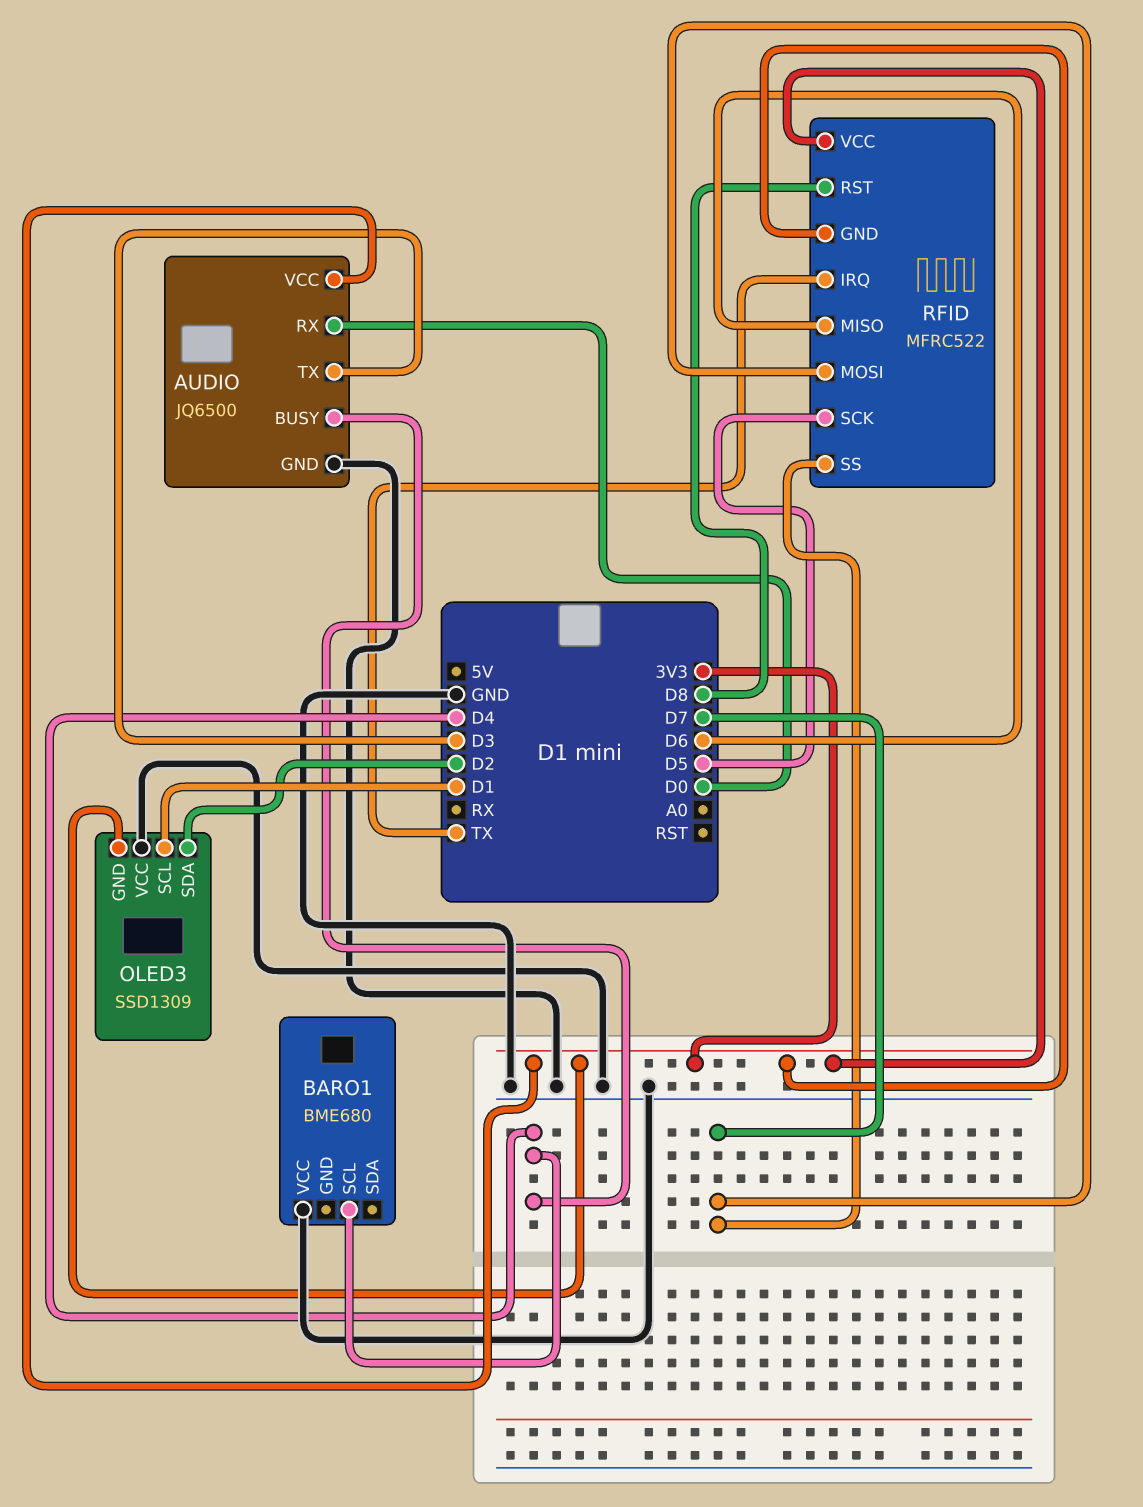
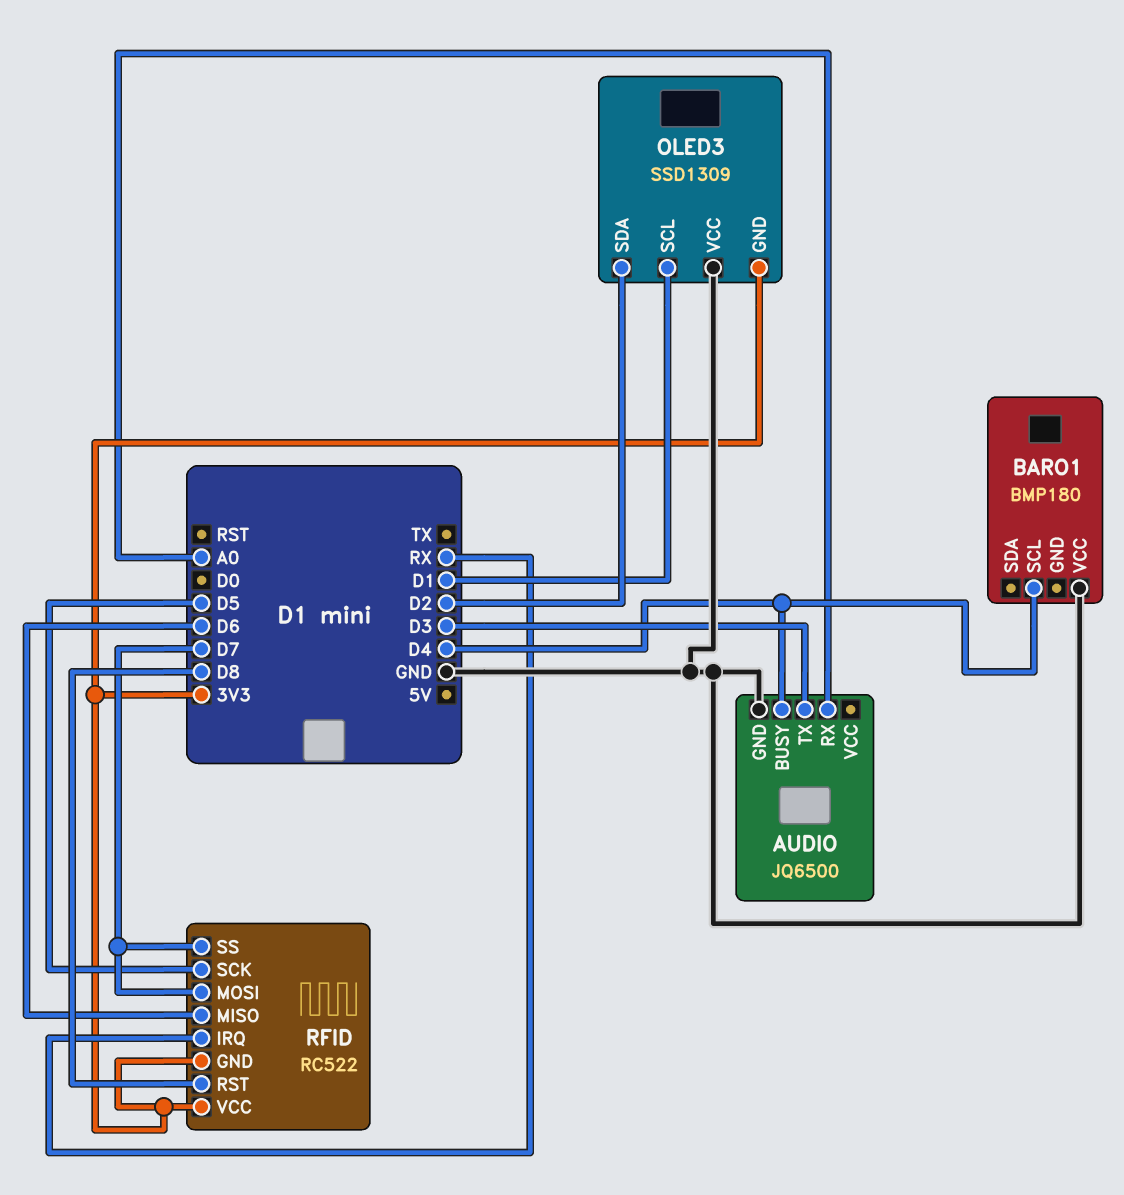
AUDIO pin RX: D0 -> A0
AUDIO pin VCC: 3V3 -> none
BARO1: BME680 -> BMP180
RFID: MFRC522 -> RC522
RFID pin IRQ: TX -> RX

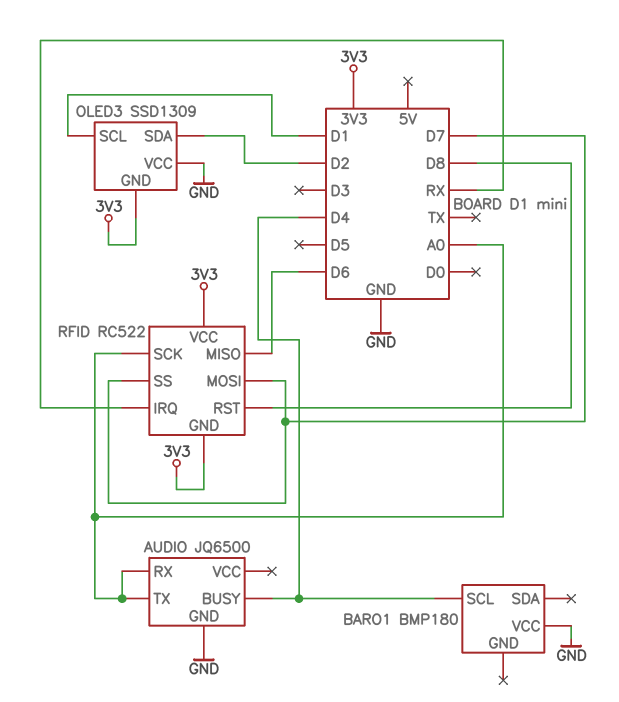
AUDIO pin TX: D3 -> A0
RFID pin SCK: D5 -> A0

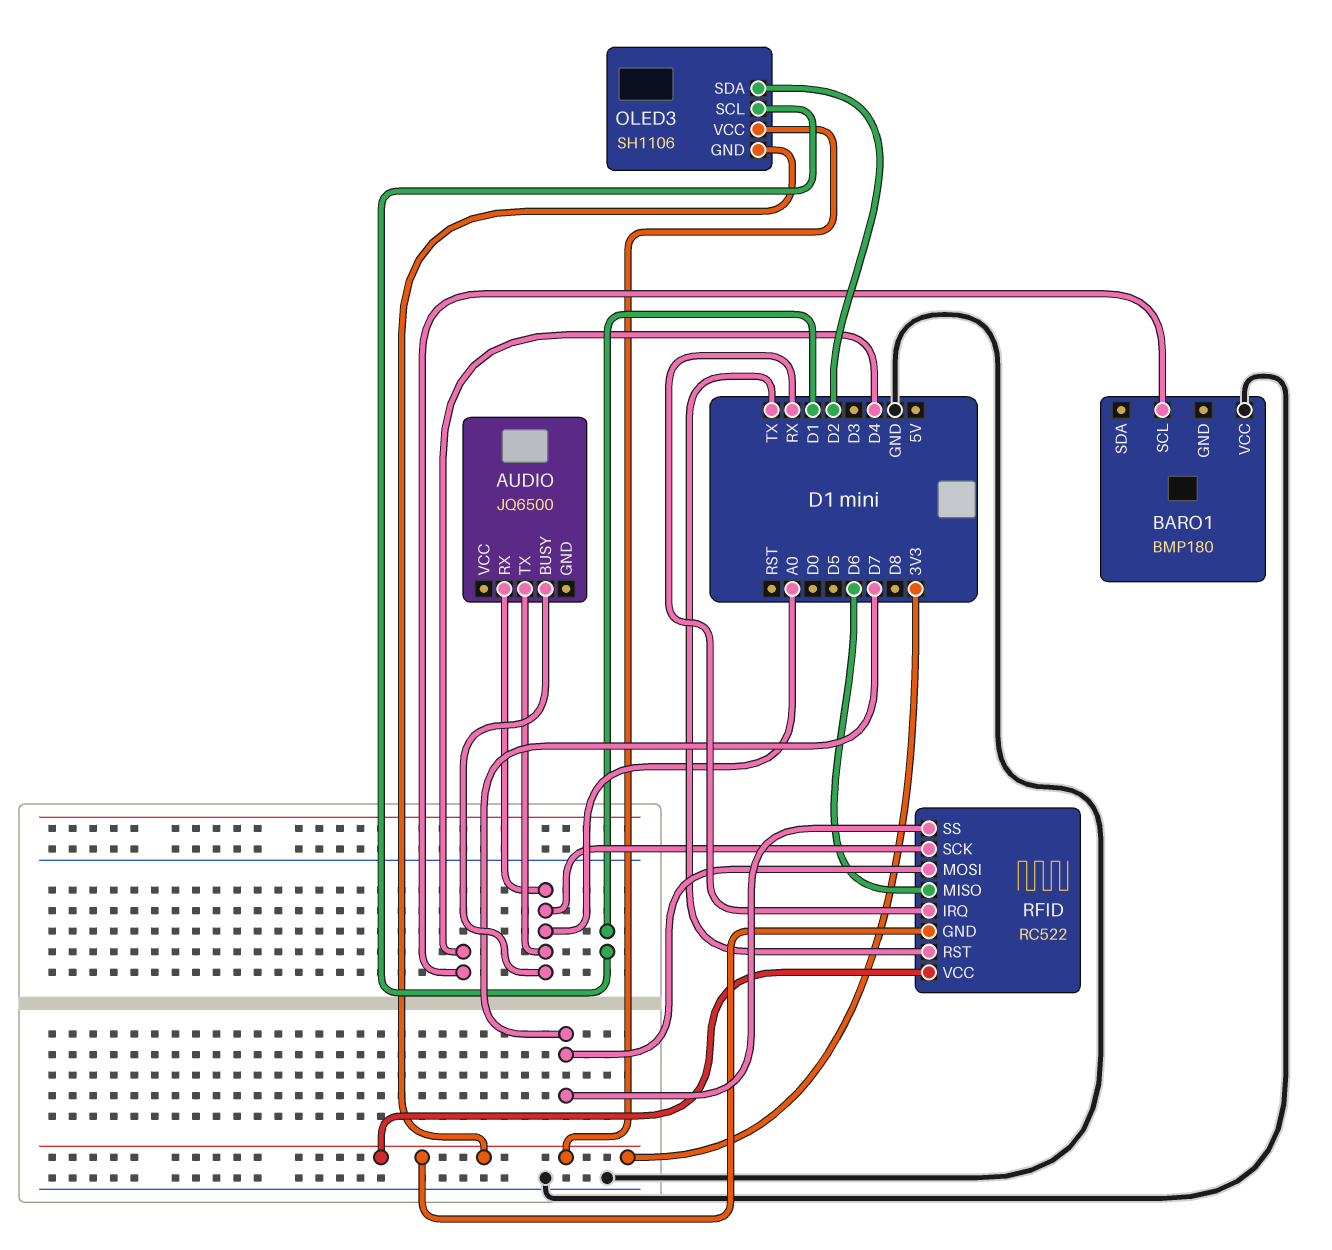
AUDIO pin BUSY: D4 -> A0
AUDIO pin GND: GND -> none
OLED3: SSD1309 -> SH1106
OLED3 pin VCC: GND -> 3V3
RFID pin RST: D8 -> TX

